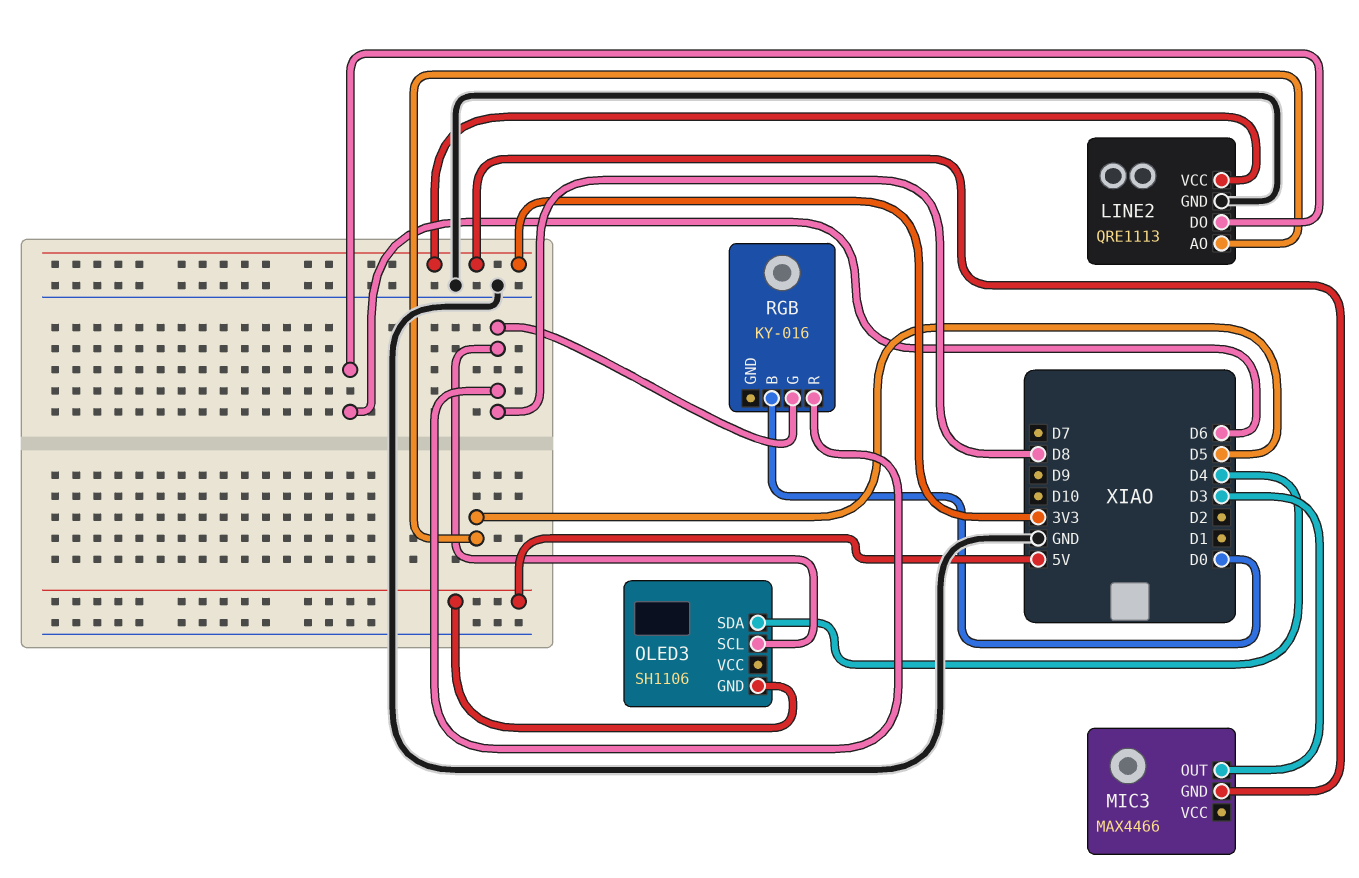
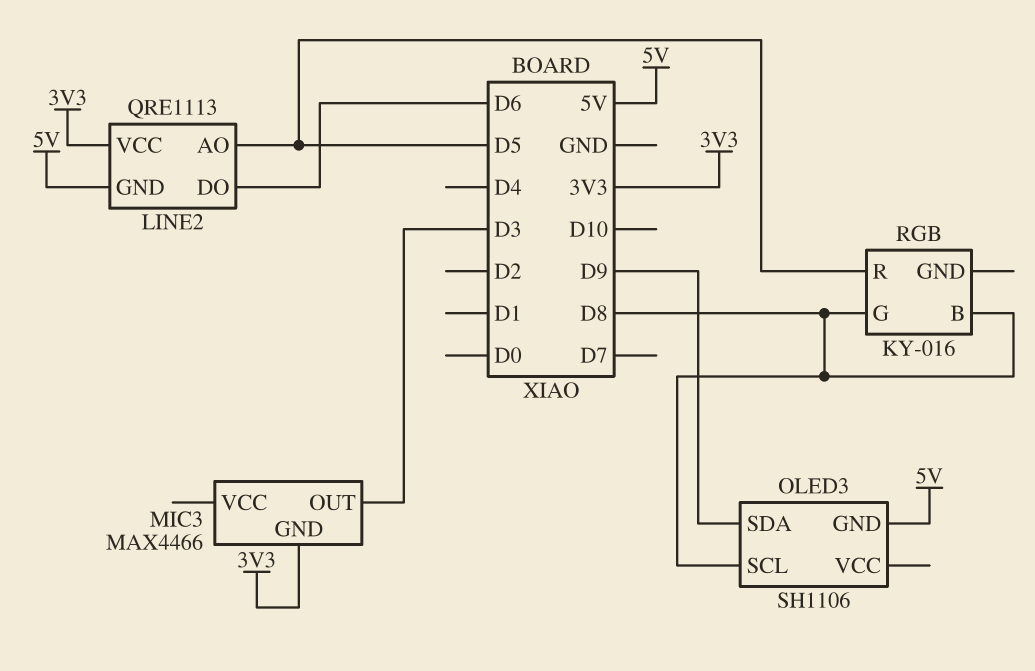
LINE2 pin GND: GND -> 5V
OLED3 pin SDA: D4 -> D9
RGB pin B: D0 -> D8
RGB pin R: D8 -> D5

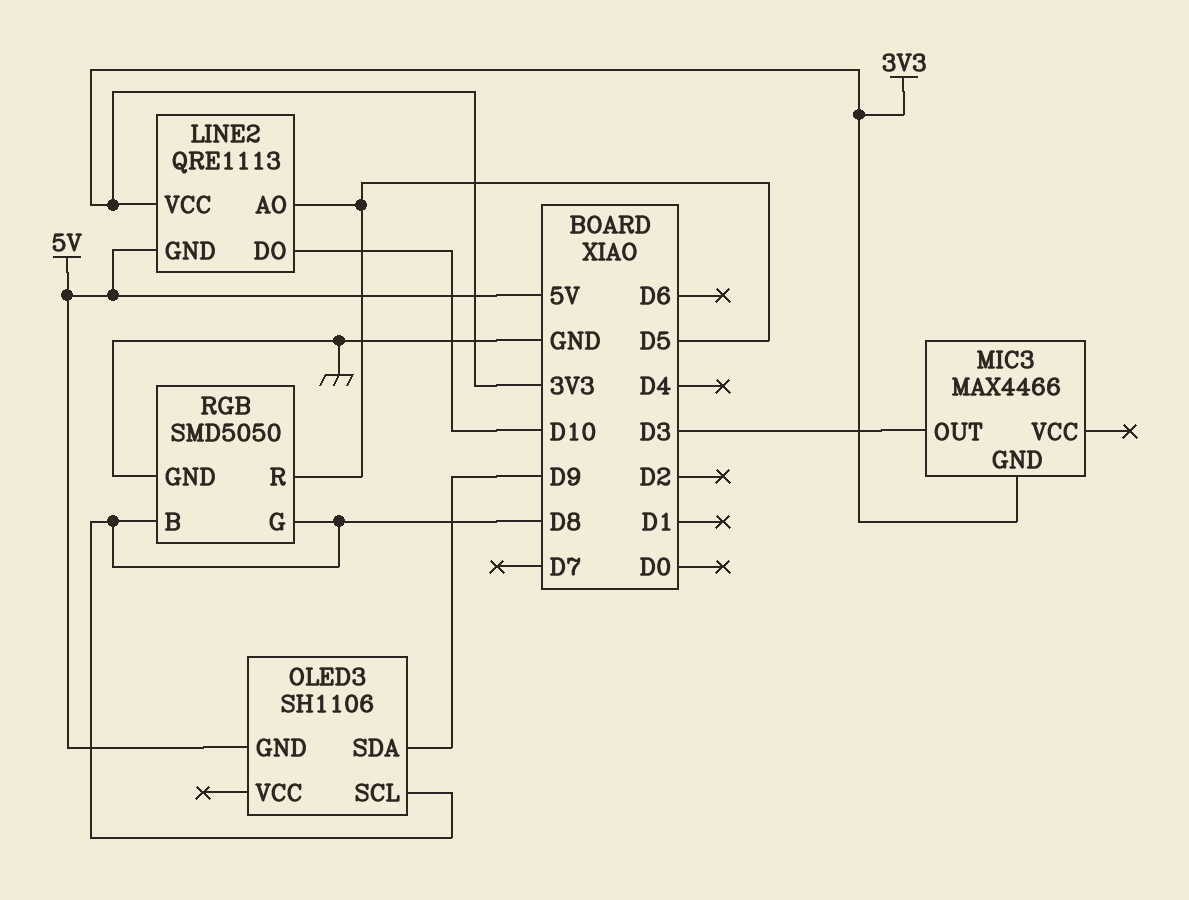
LINE2 pin DO: D6 -> D10
RGB: KY-016 -> SMD5050
RGB pin GND: none -> GND

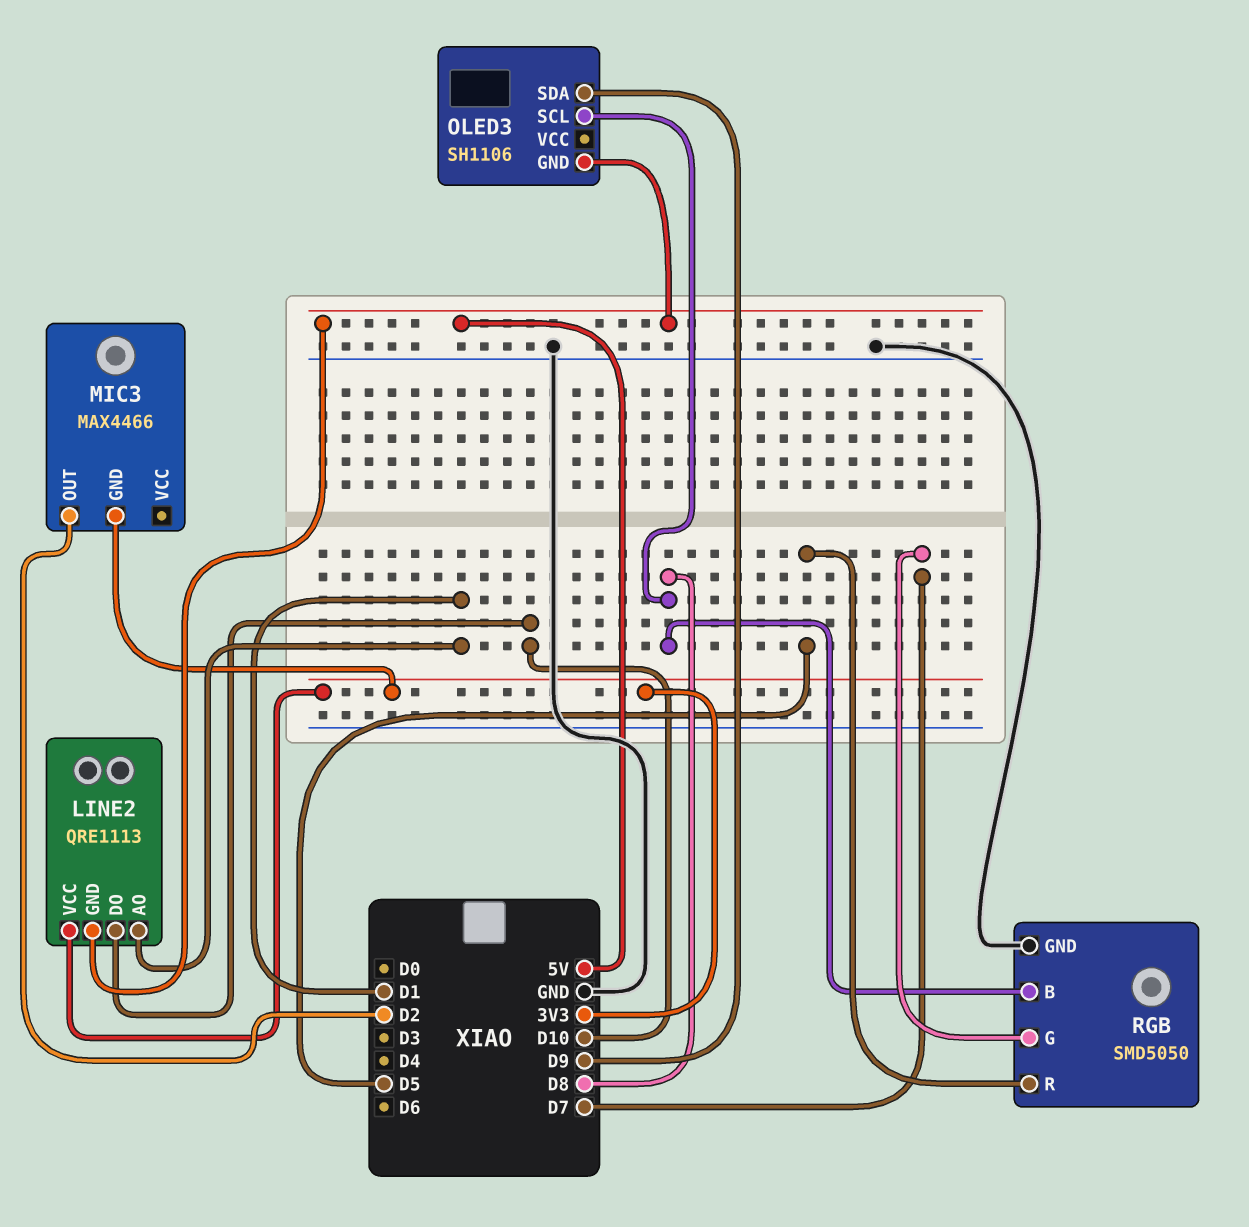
LINE2 pin AO: D5 -> D1
MIC3 pin OUT: D3 -> D2
RGB pin G: D8 -> D7

